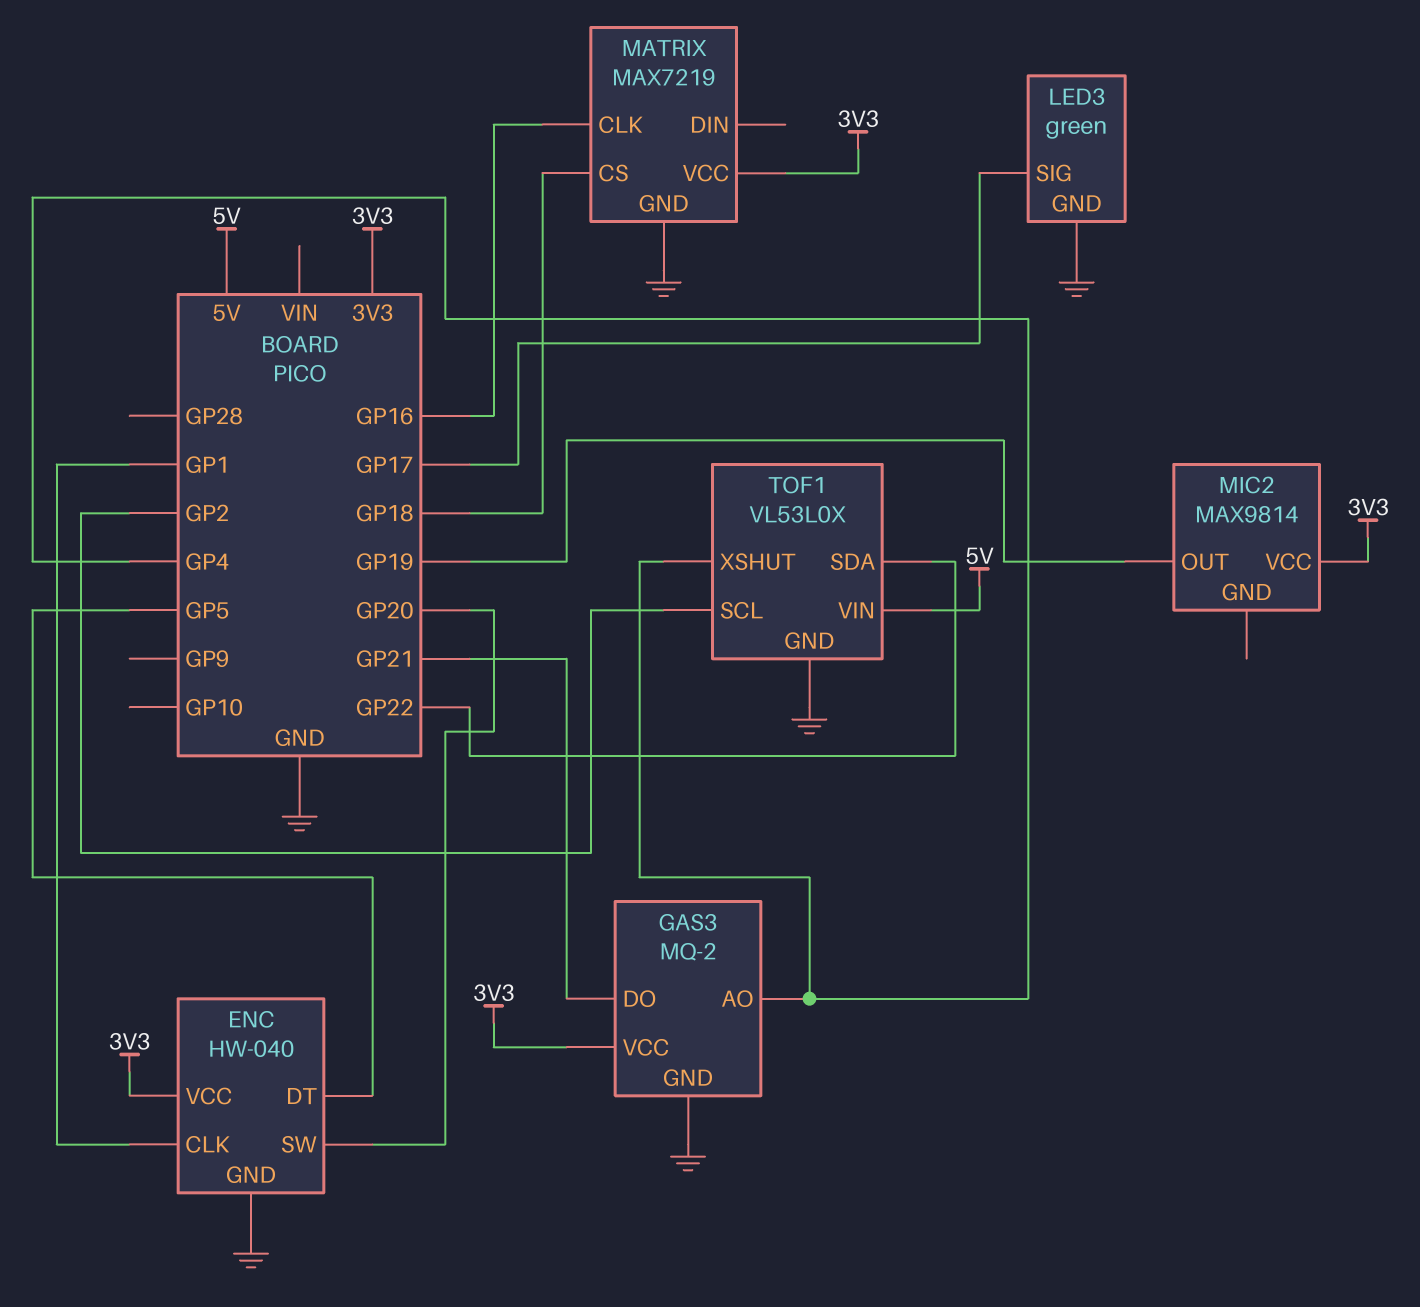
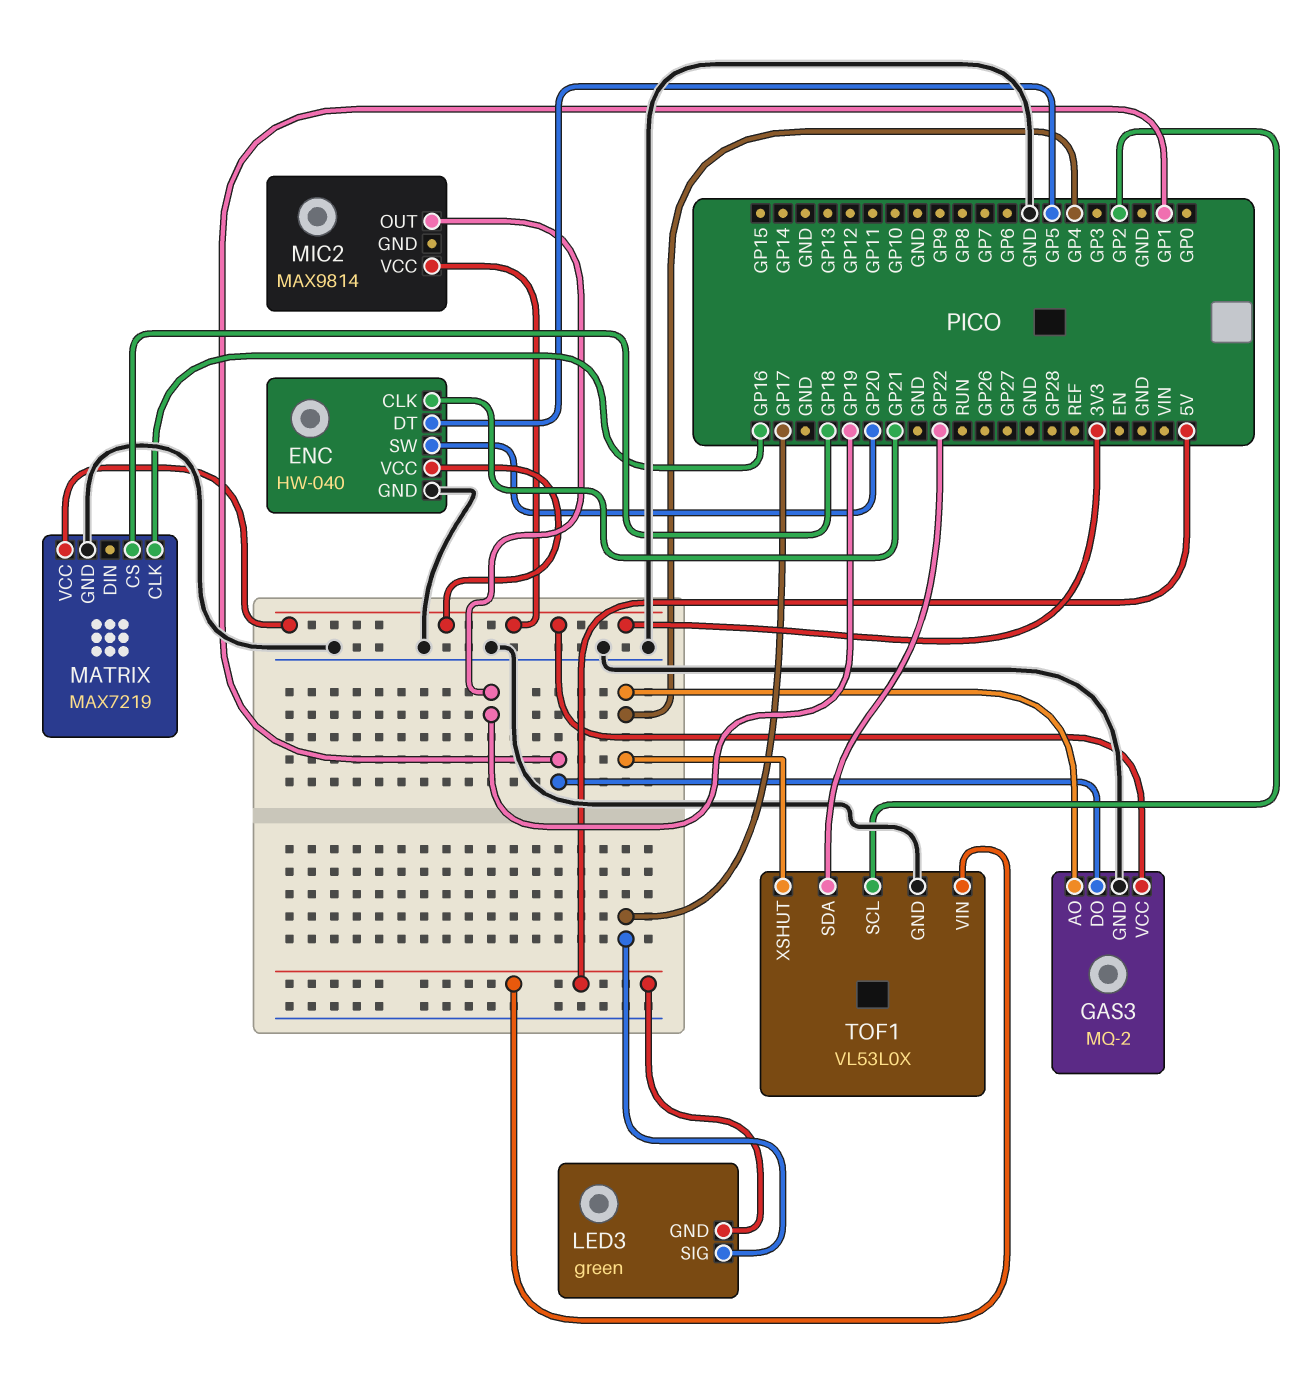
ENC pin CLK: GP1 -> GP21
GAS3 pin DO: GP21 -> GP1
LED3 pin GND: GND -> 5V

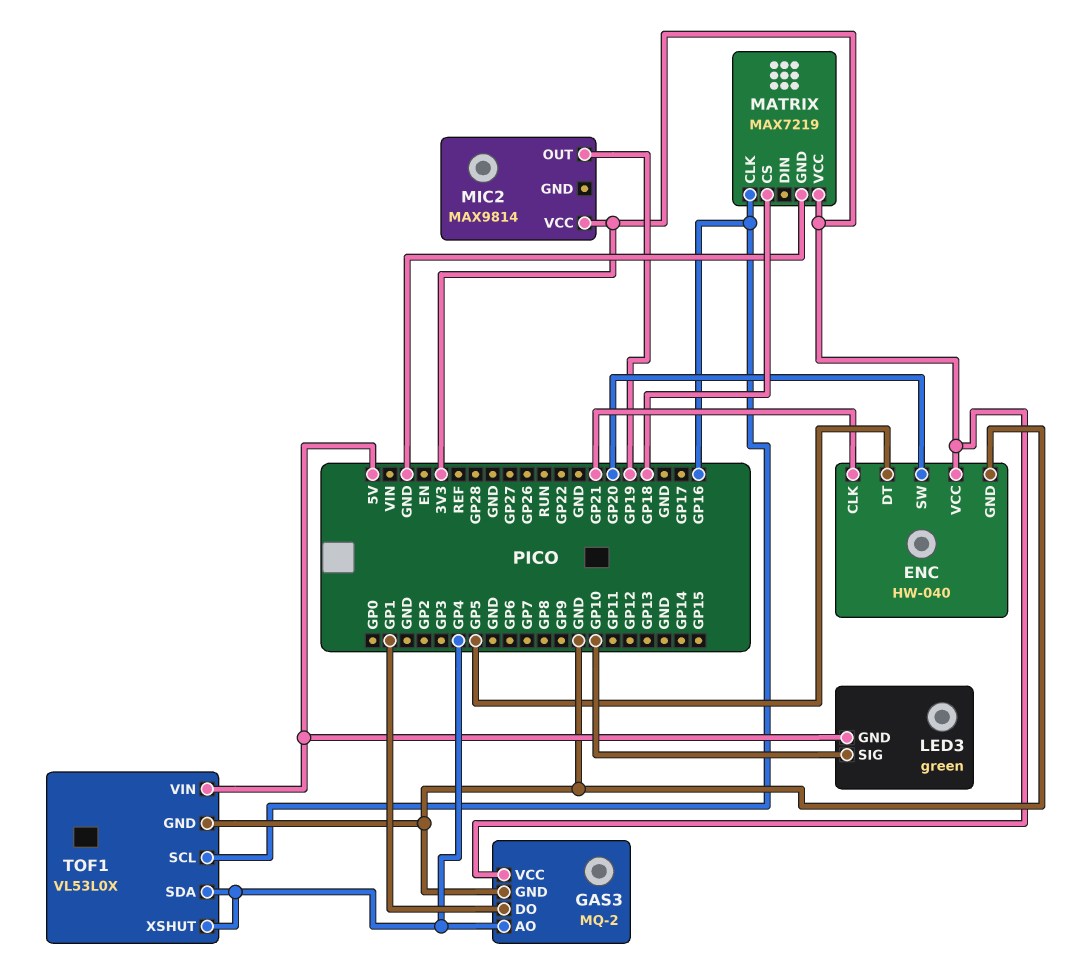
LED3 pin SIG: GP17 -> GP10
TOF1 pin SCL: GP2 -> GP16
TOF1 pin SDA: GP22 -> GP4

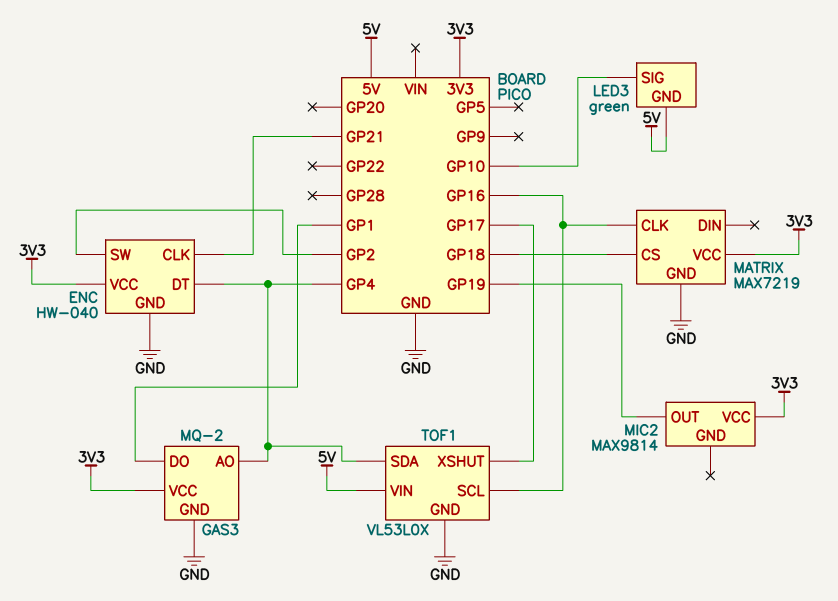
ENC pin DT: GP5 -> GP4
ENC pin SW: GP20 -> GP2
TOF1 pin XSHUT: GP4 -> GP17

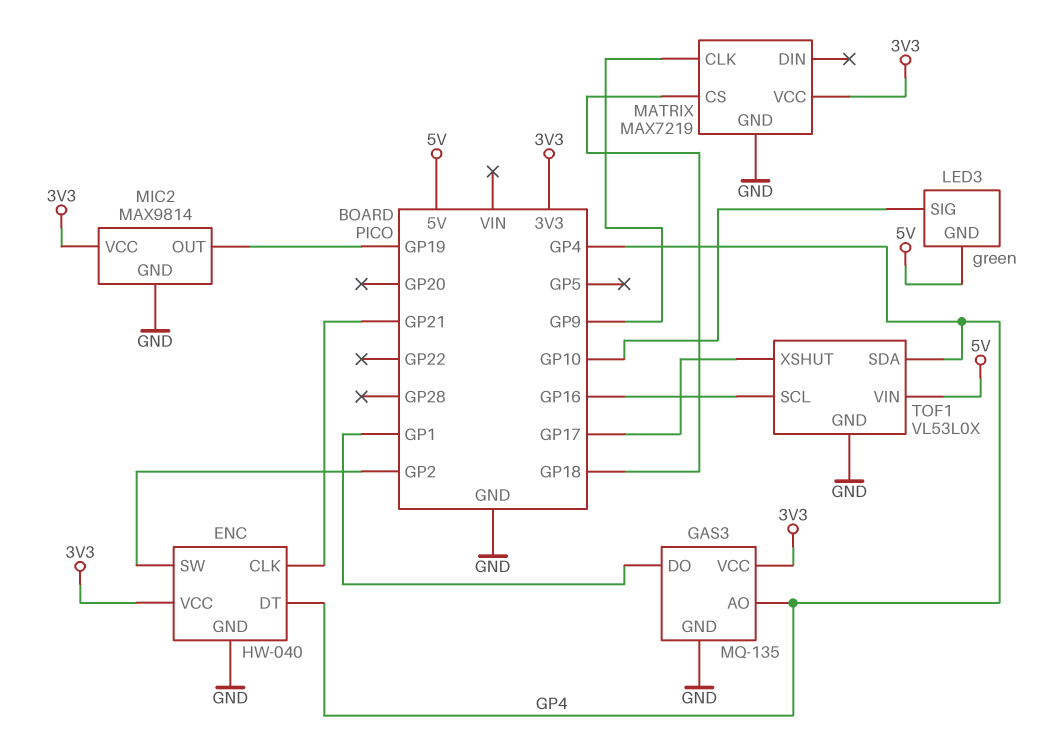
GAS3: MQ-2 -> MQ-135
MATRIX pin CLK: GP16 -> GP9
MIC2 pin GND: none -> GND

